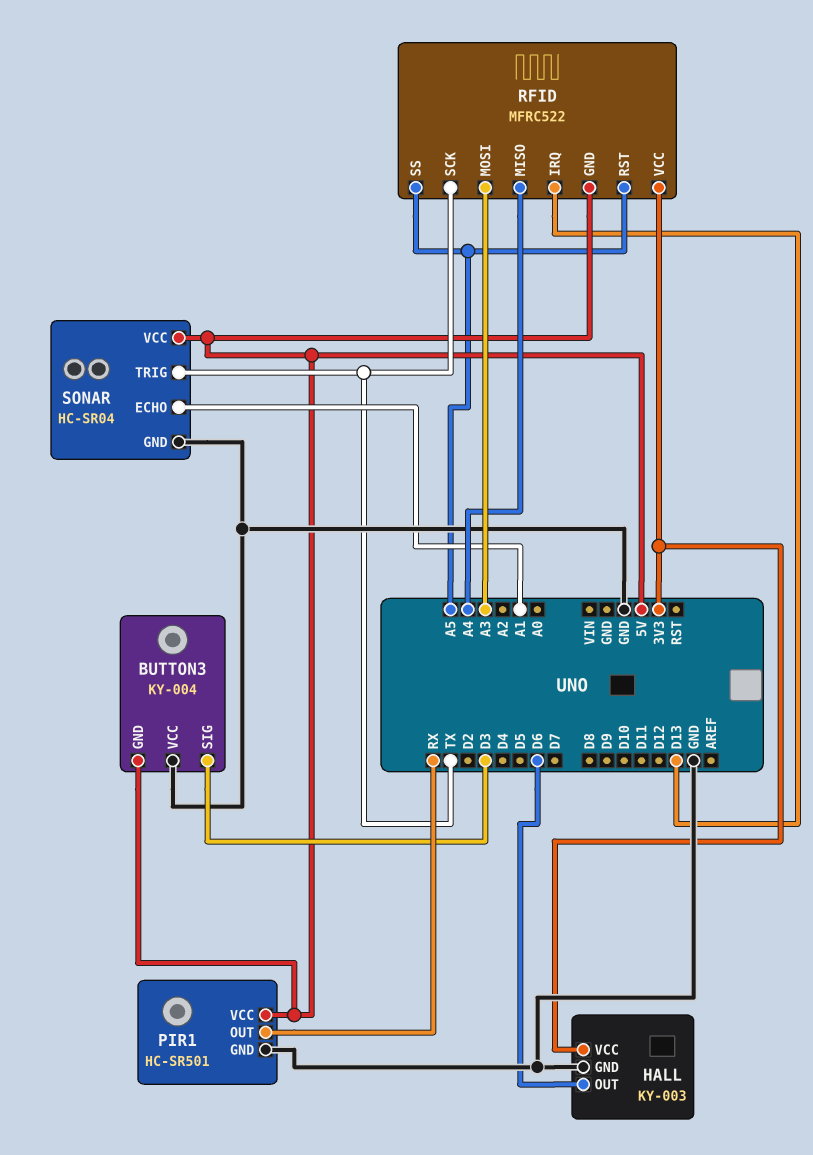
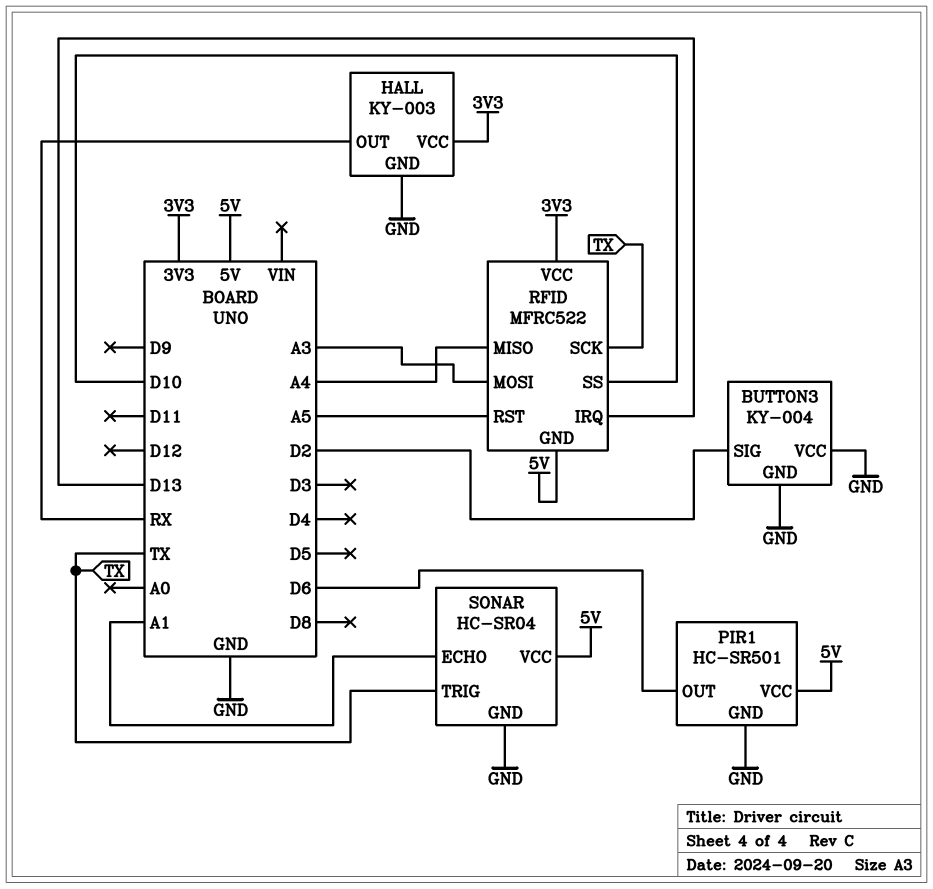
BUTTON3 pin GND: 5V -> GND
BUTTON3 pin SIG: D3 -> D2
HALL pin OUT: D6 -> RX
PIR1 pin OUT: RX -> D6
RFID pin SS: A5 -> D10

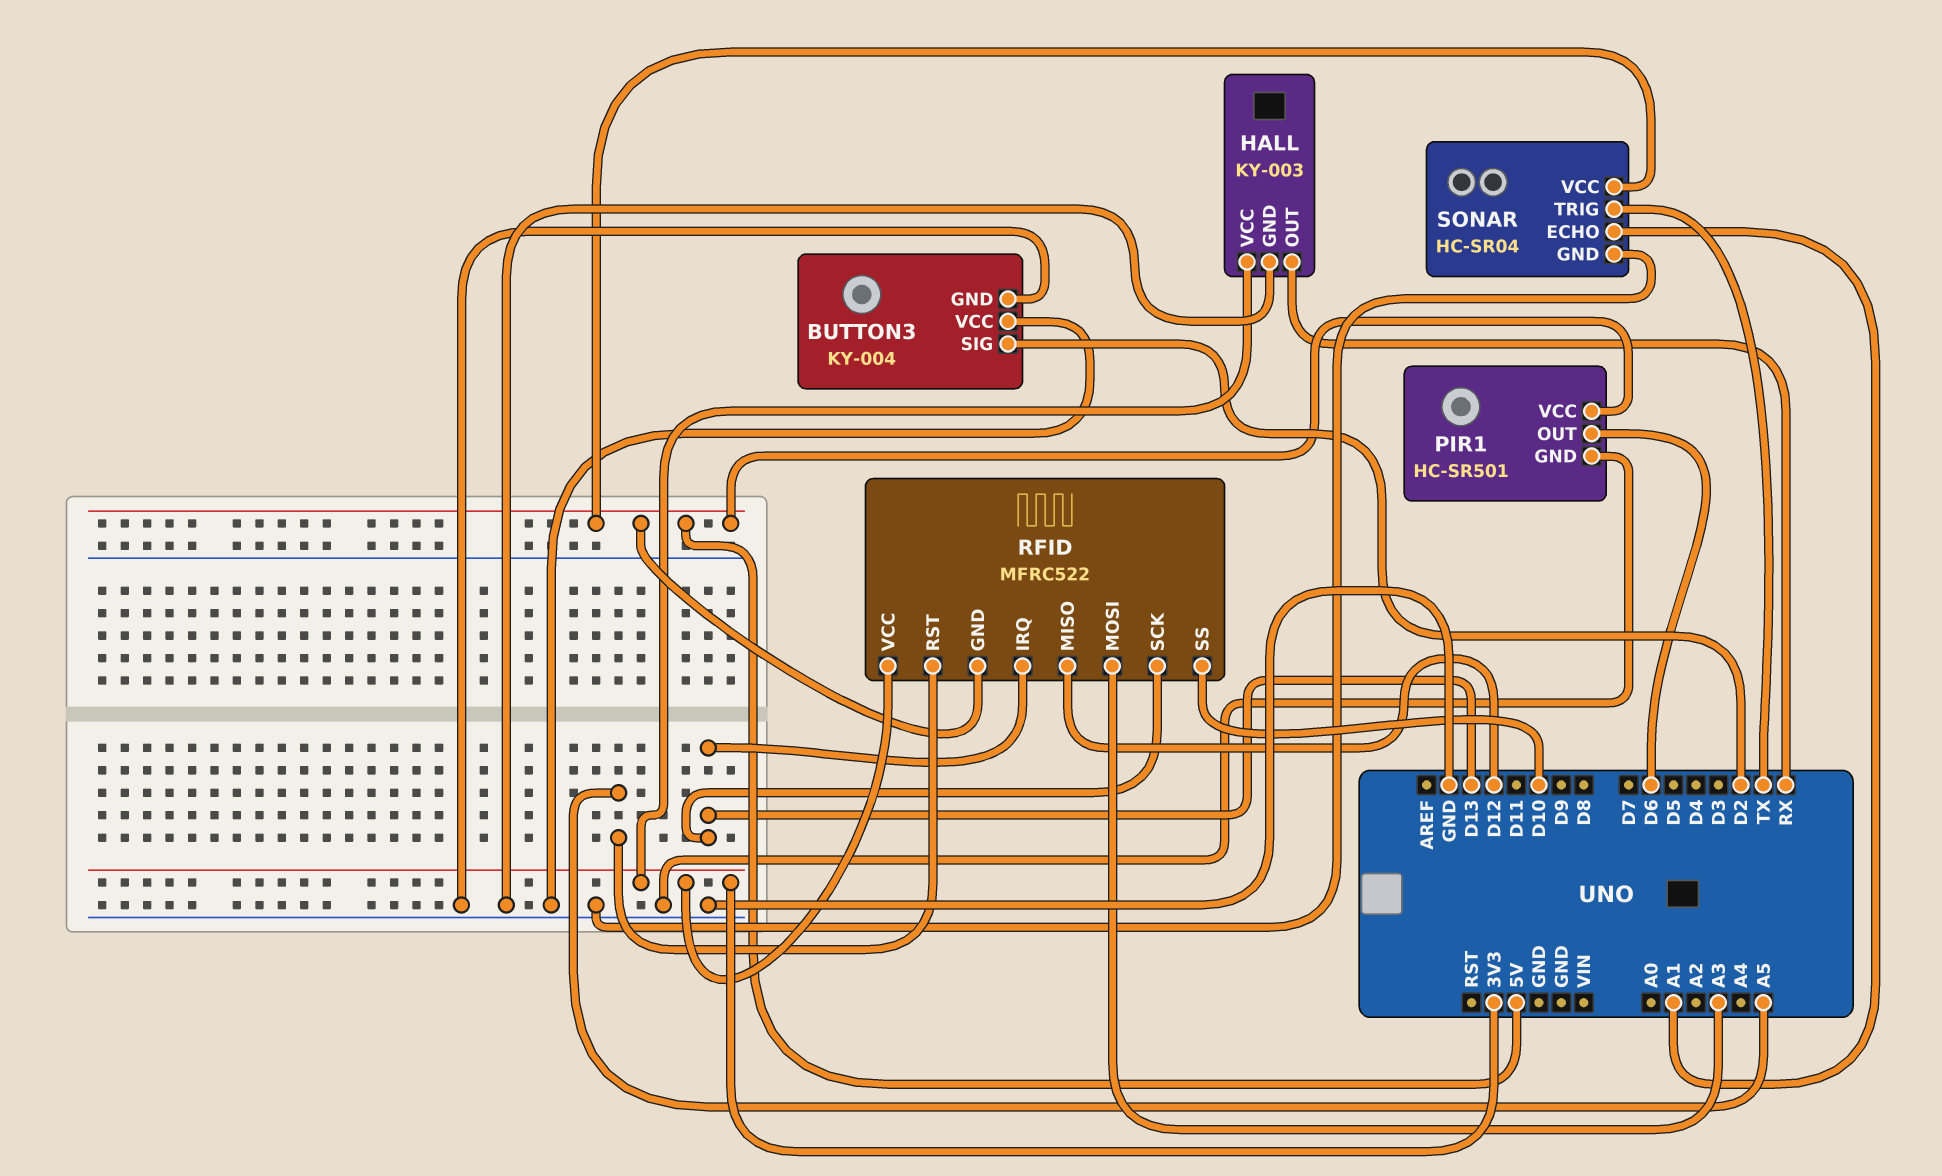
RFID pin MISO: A4 -> D12
RFID pin SCK: TX -> D13

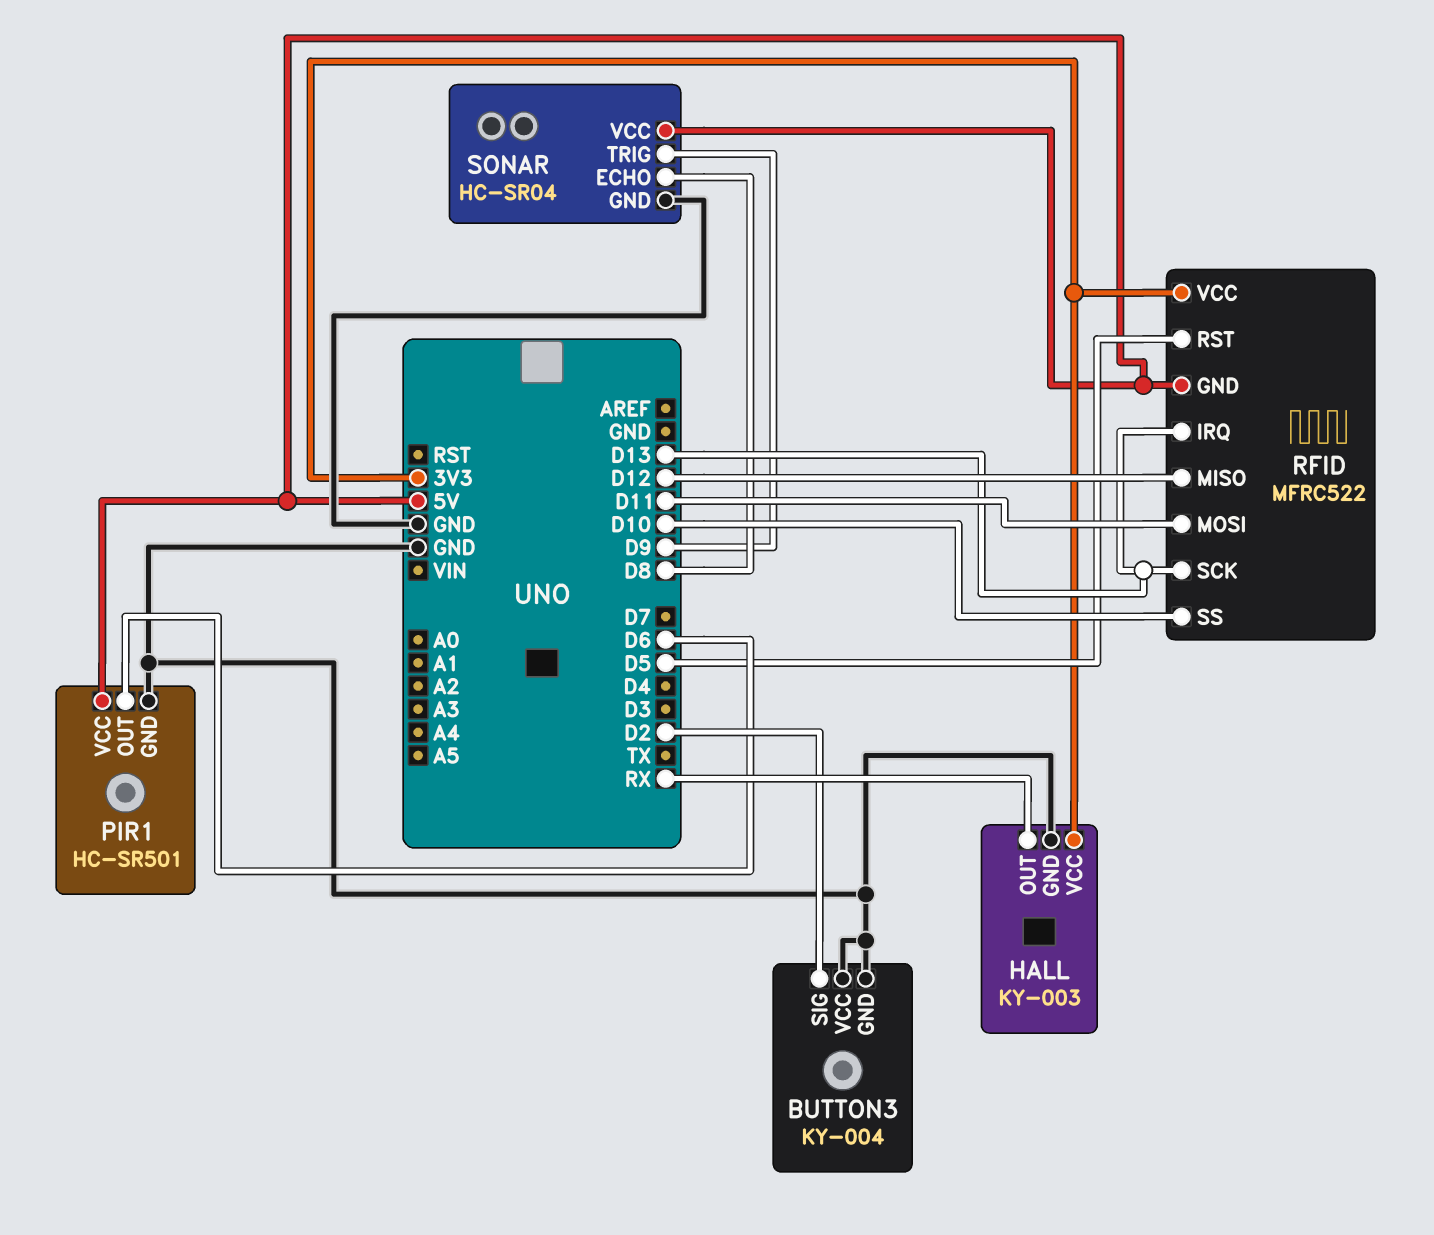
RFID pin MOSI: A3 -> D11
RFID pin RST: A5 -> D5
SONAR pin ECHO: A1 -> D8
SONAR pin TRIG: TX -> D9

